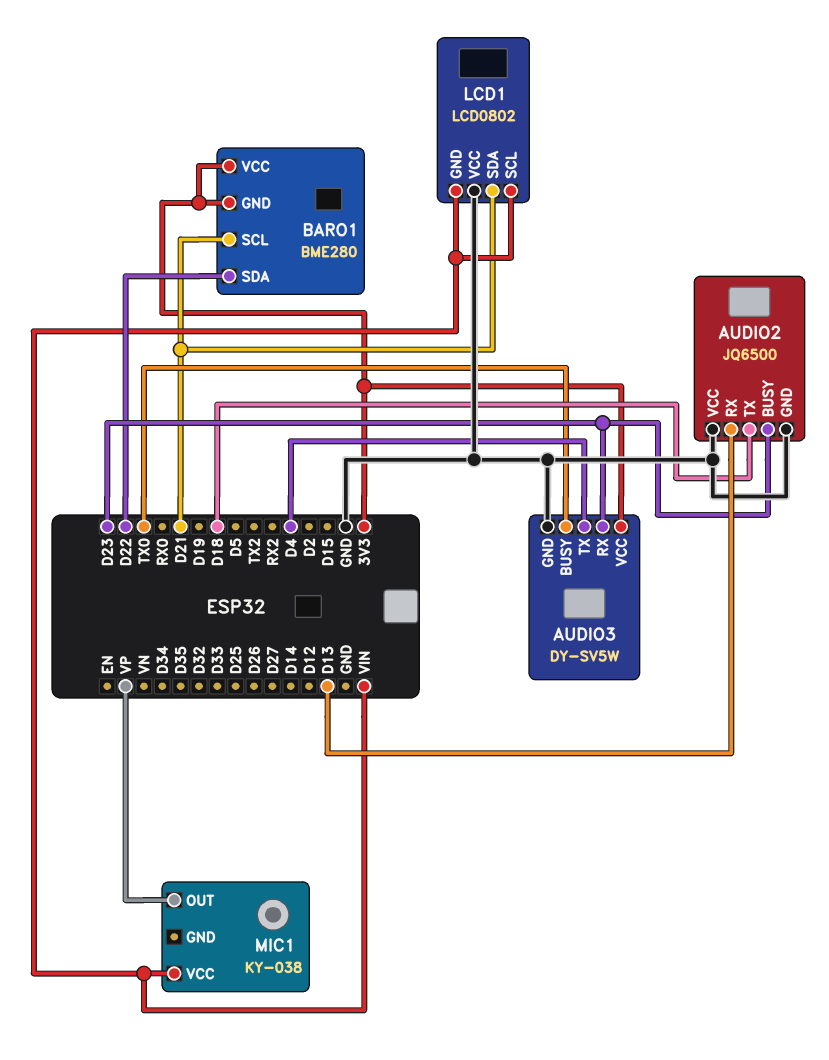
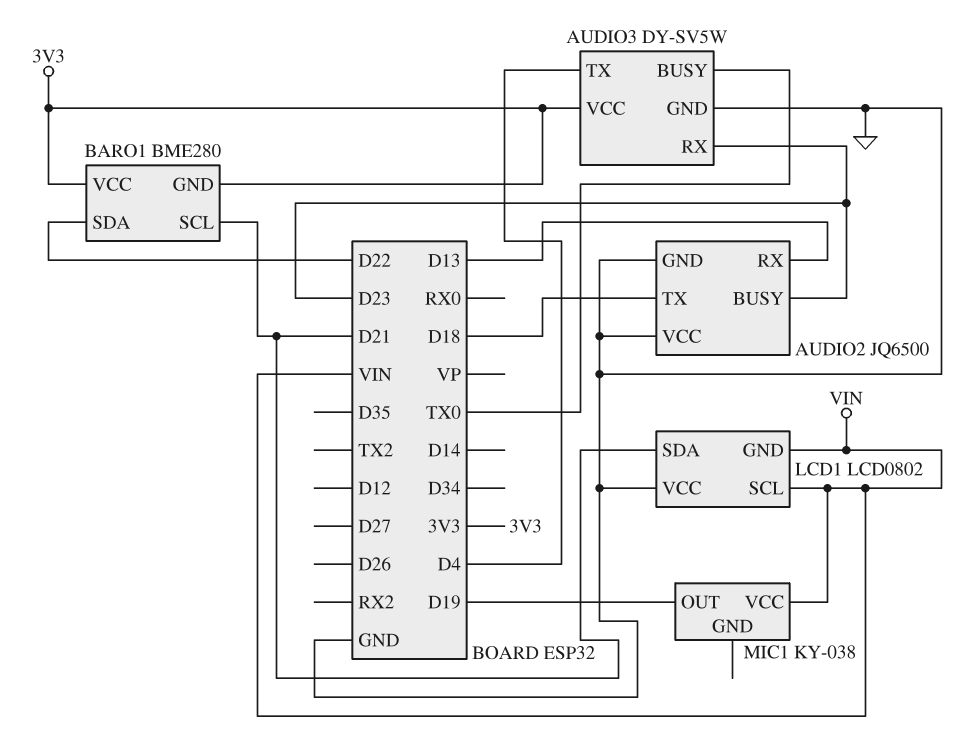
MIC1 pin OUT: VP -> D19

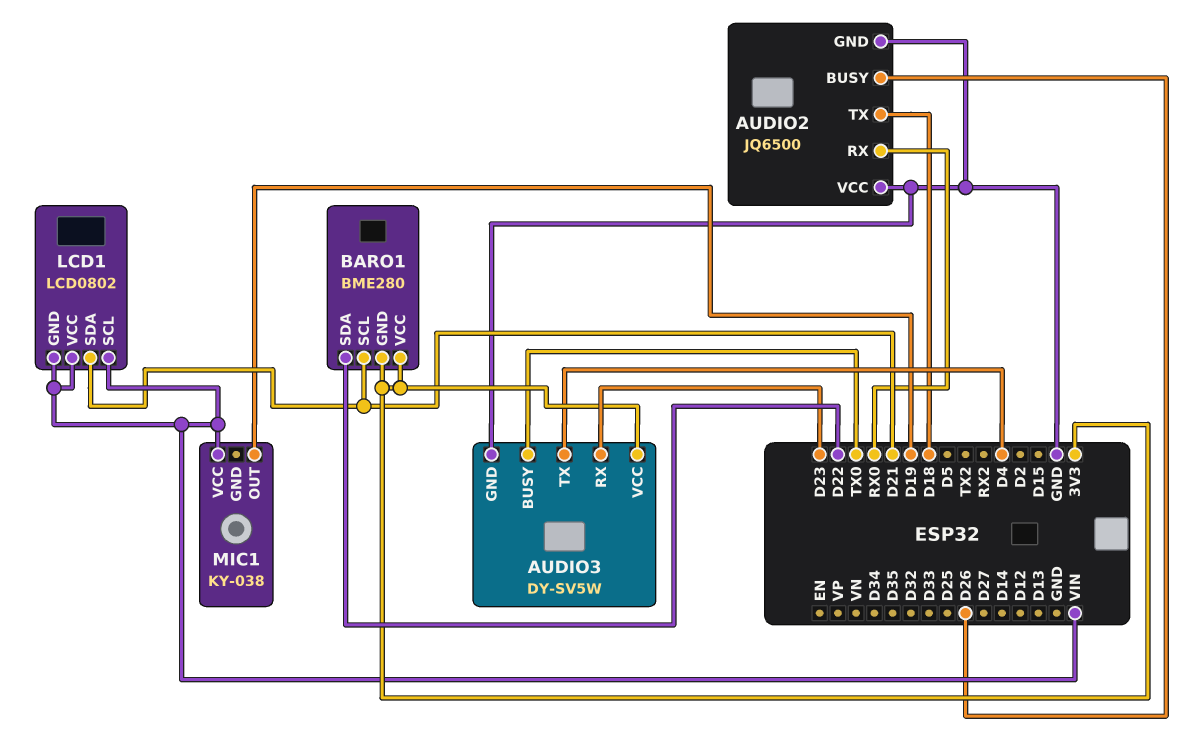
AUDIO2 pin BUSY: D23 -> D26
AUDIO2 pin RX: D13 -> RX0
LCD1 pin VCC: GND -> VIN

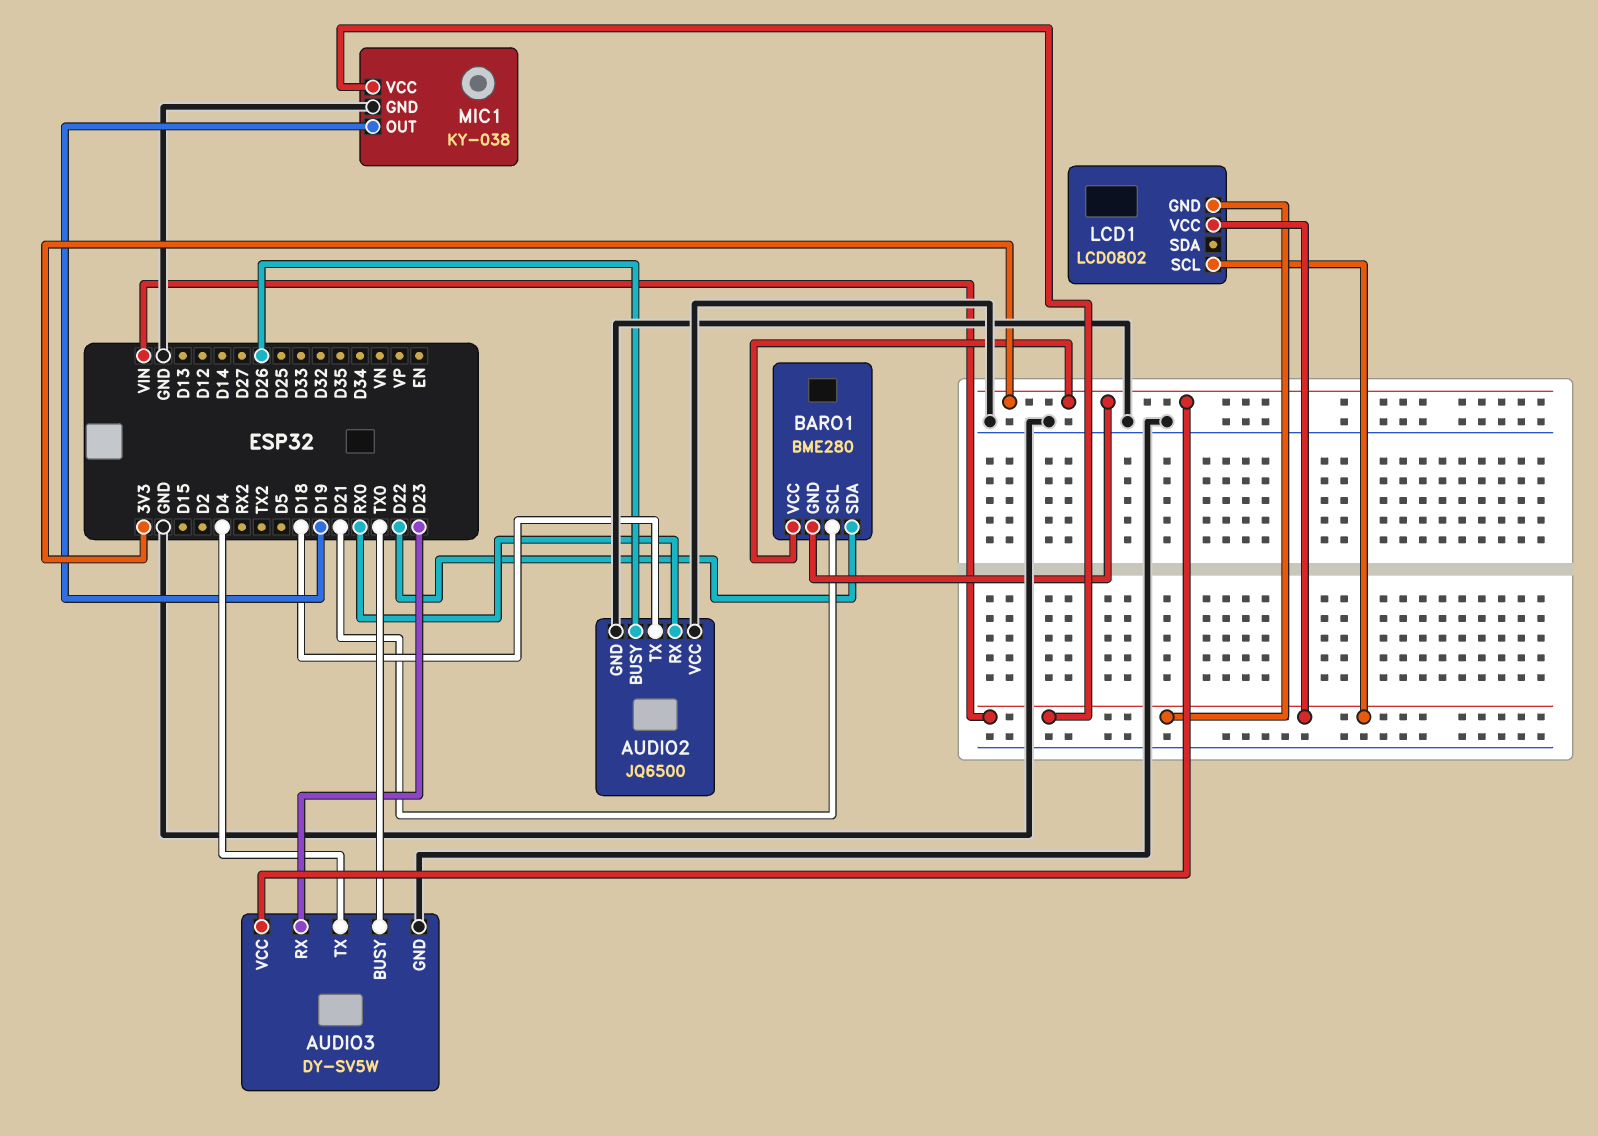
LCD1 pin SDA: D21 -> none
MIC1 pin GND: none -> GND

